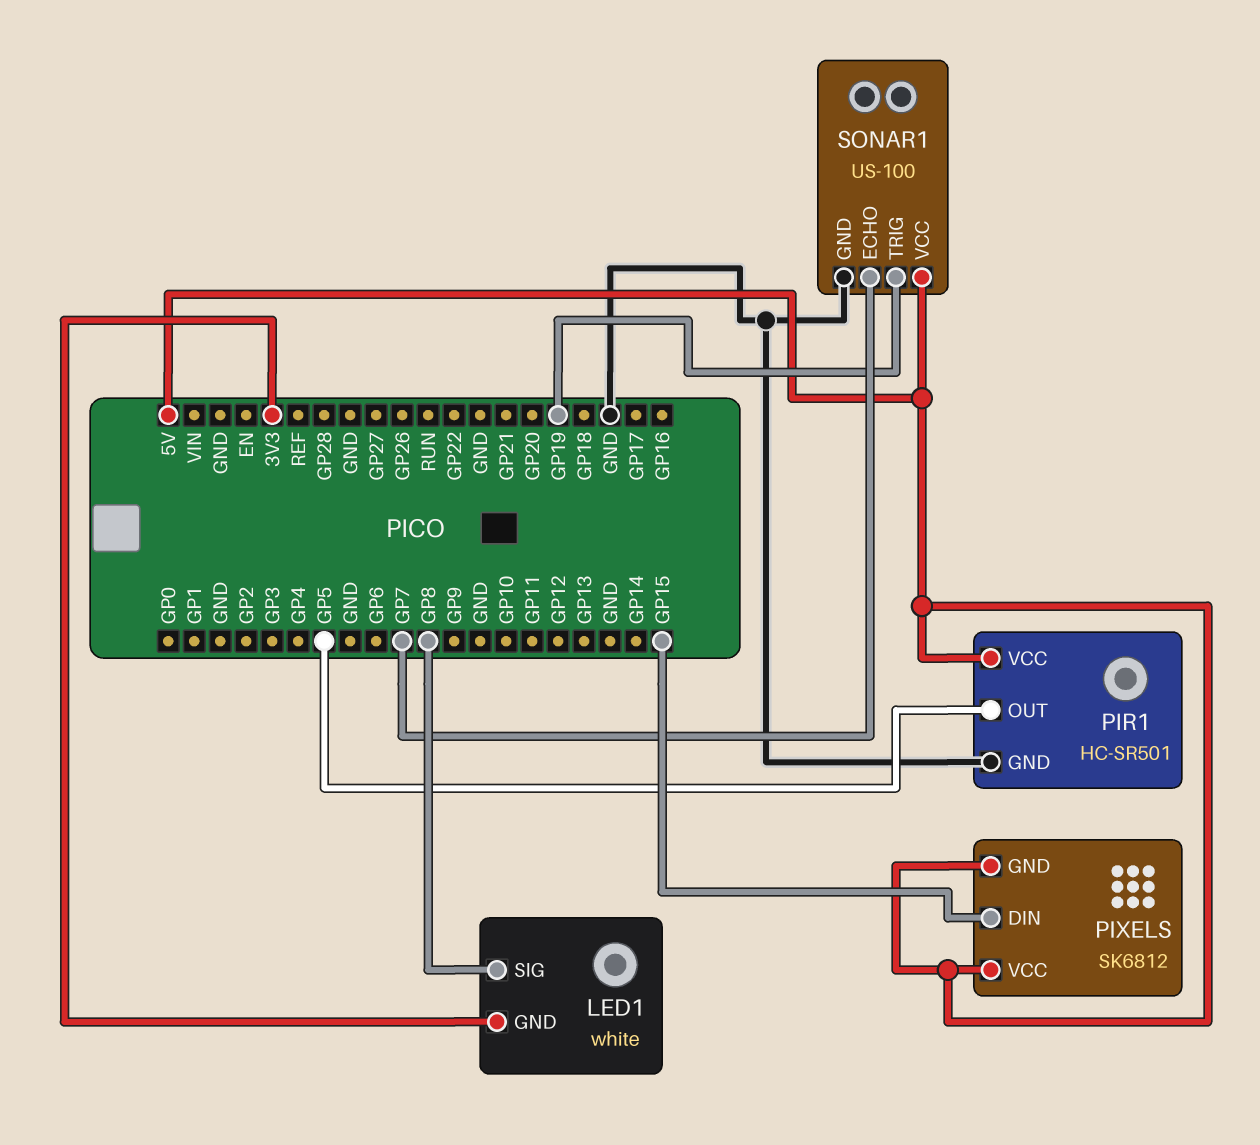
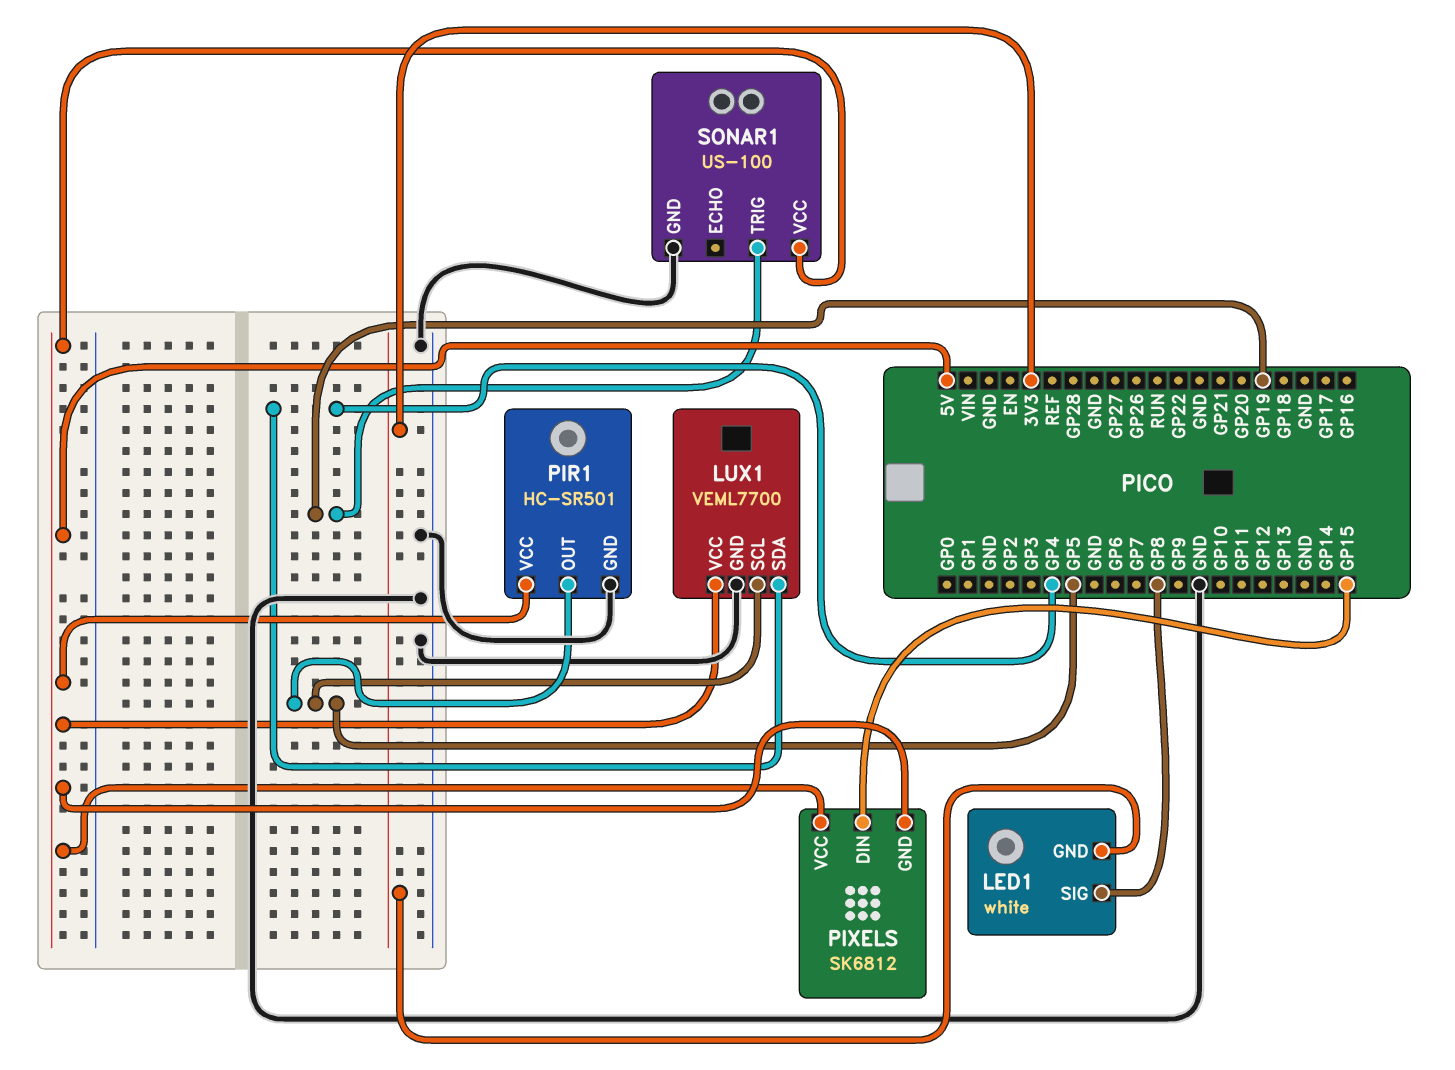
LUX1: none -> VEML7700
LUX1 pin GND: none -> GND
LUX1 pin SCL: none -> GP5
LUX1 pin SDA: none -> GP4
LUX1 pin VCC: none -> 5V
SONAR1 pin ECHO: GP7 -> none

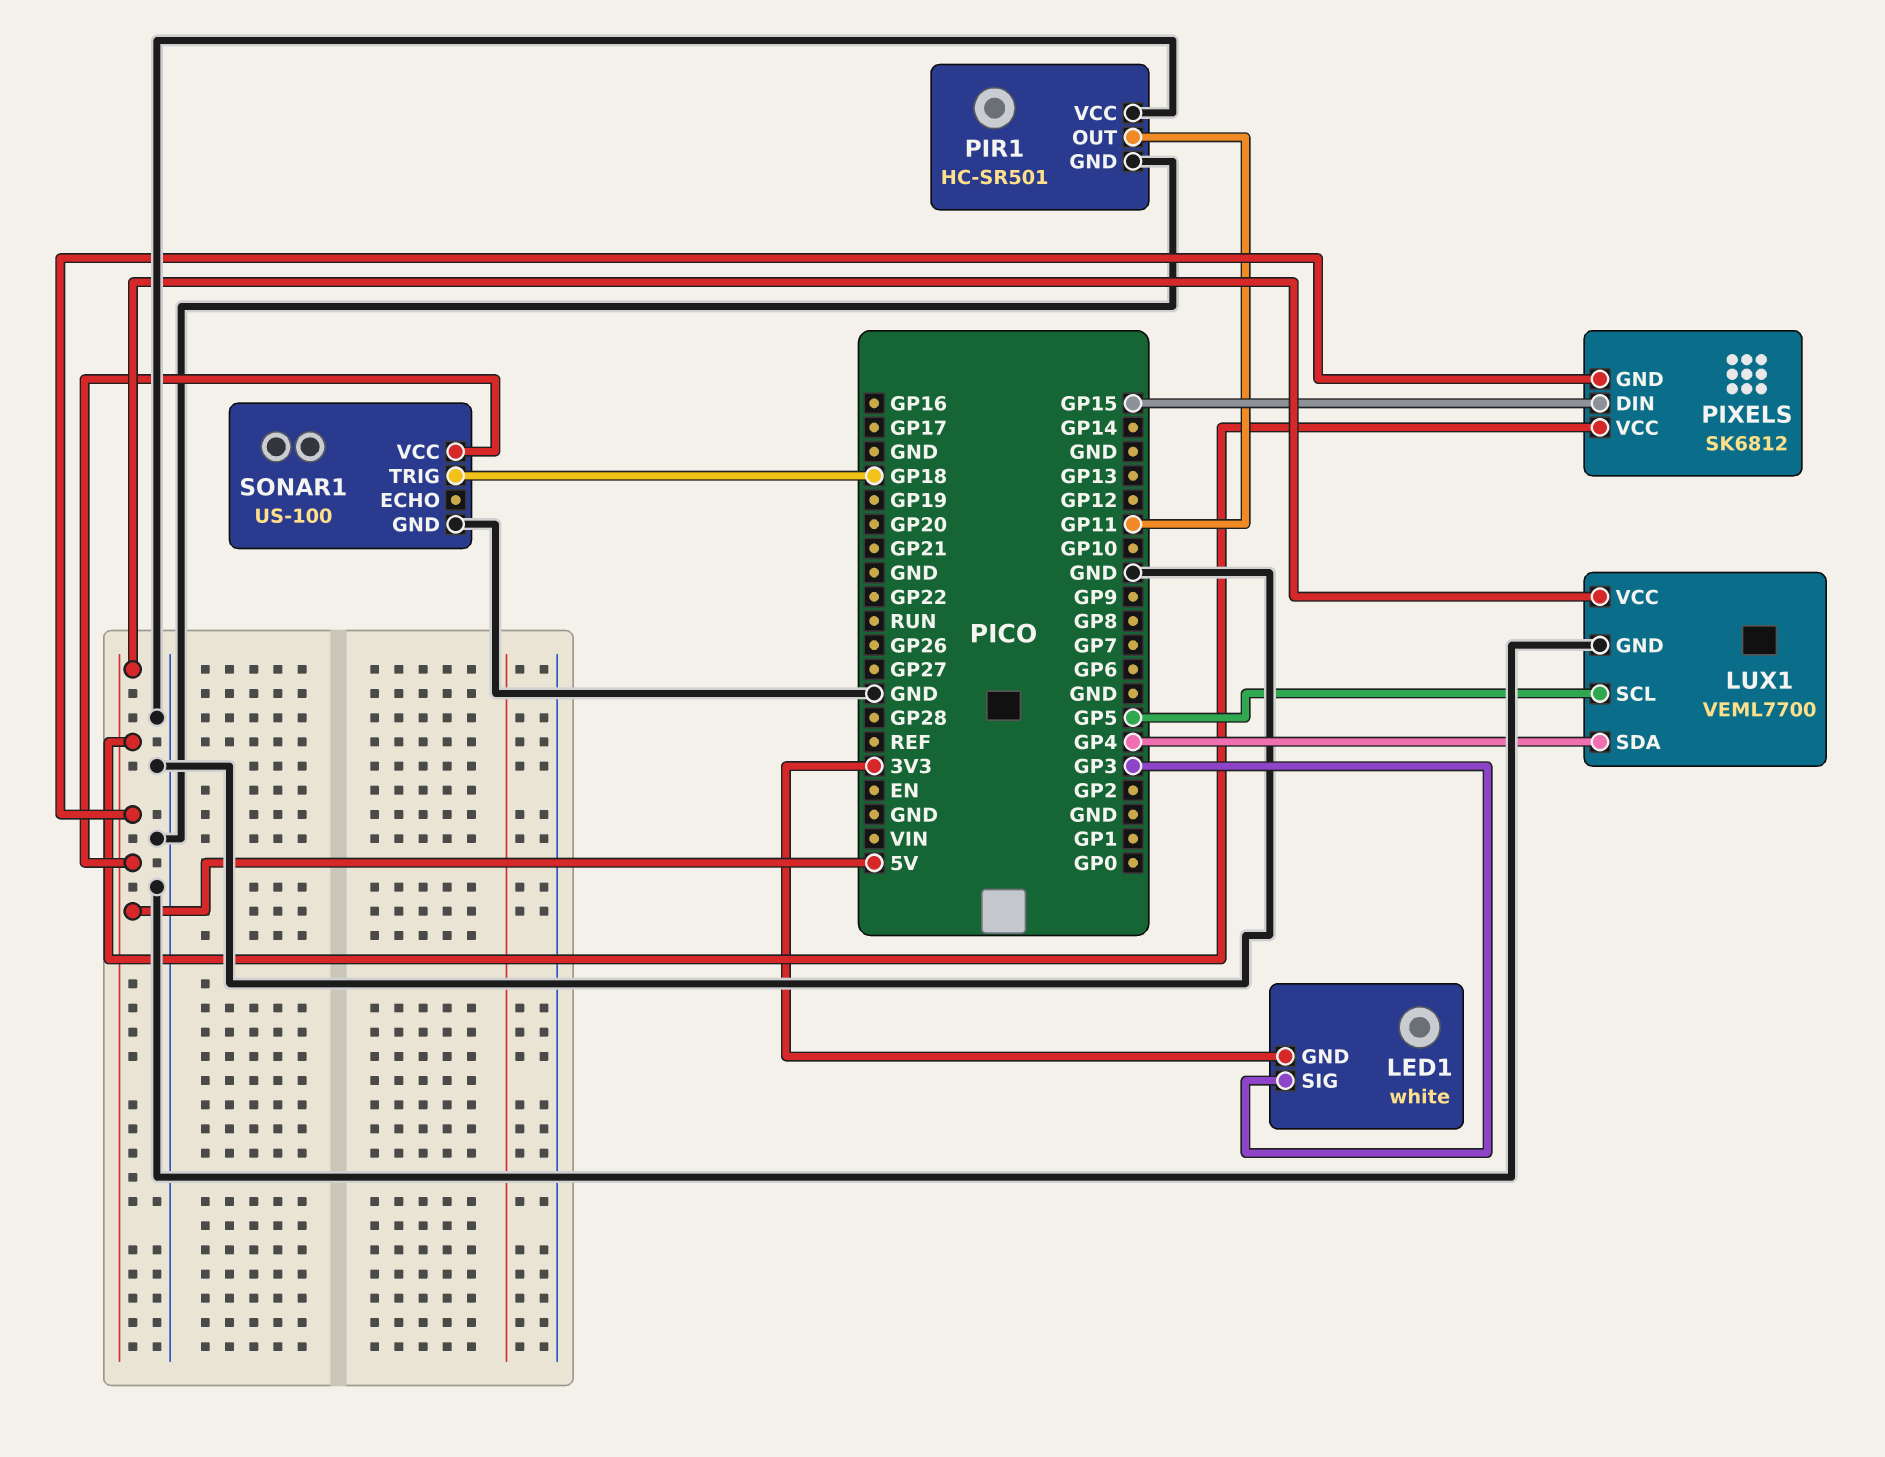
LED1 pin SIG: GP8 -> GP3
PIR1 pin OUT: GP5 -> GP11
PIR1 pin VCC: 5V -> GND
SONAR1 pin TRIG: GP19 -> GP18

